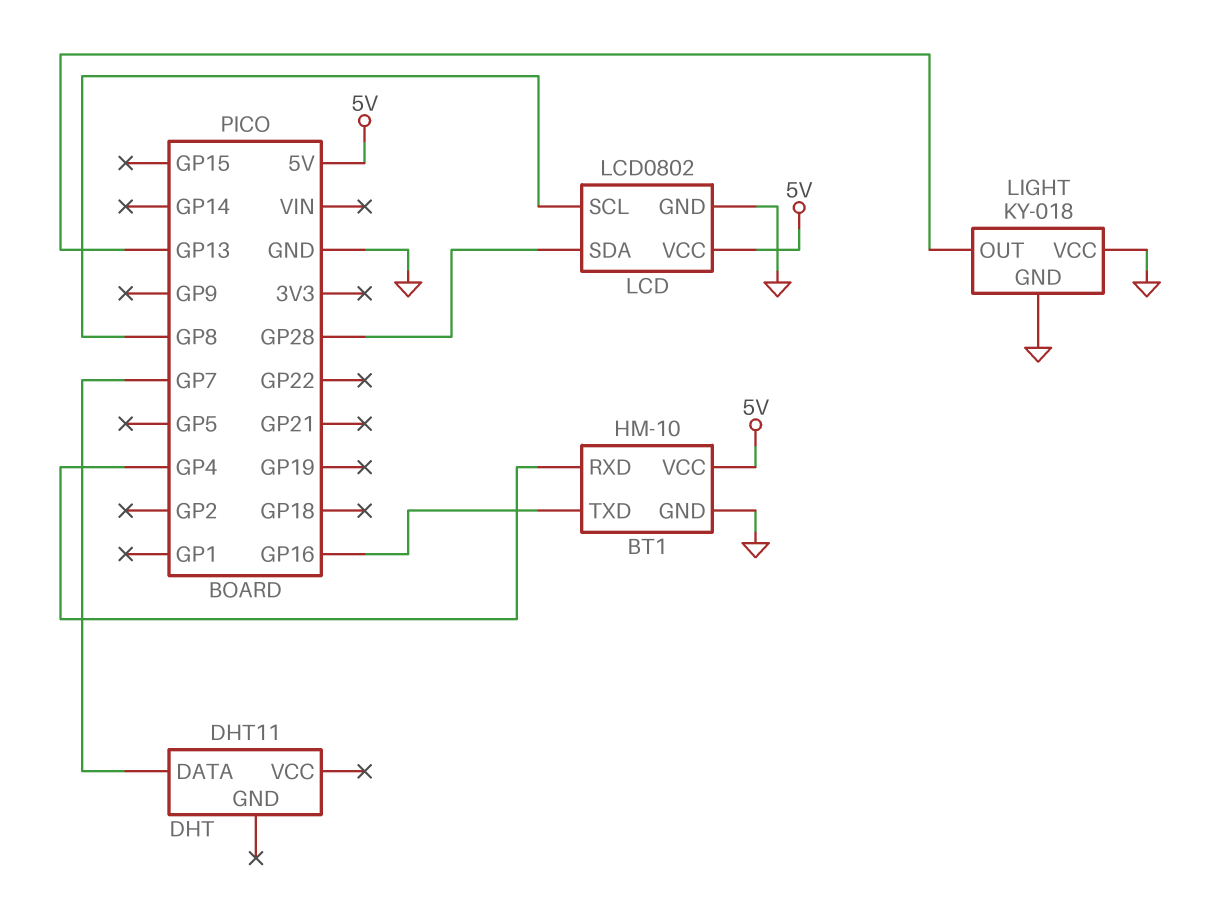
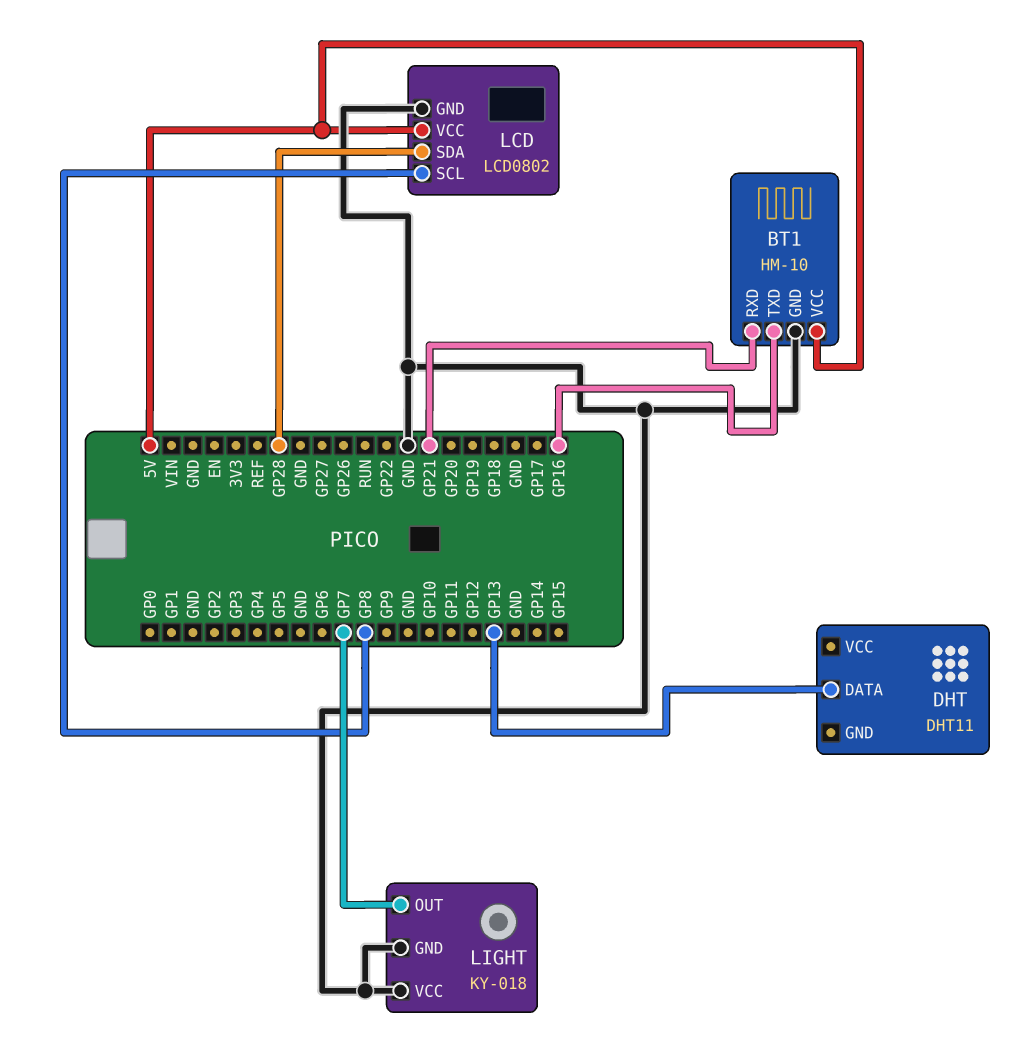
BT1 pin RXD: GP4 -> GP21
DHT pin DATA: GP7 -> GP13
LIGHT pin OUT: GP13 -> GP7

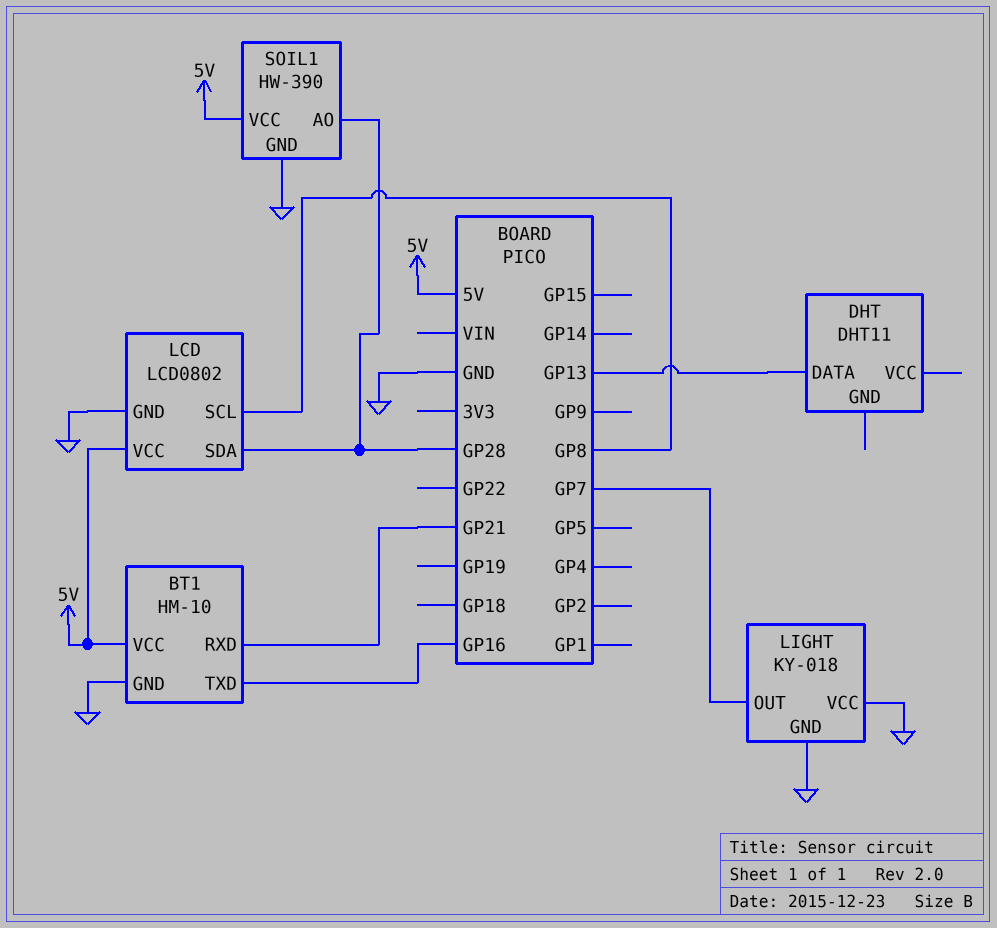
SOIL1: none -> HW-390
SOIL1 pin AO: none -> GP28
SOIL1 pin GND: none -> GND
SOIL1 pin VCC: none -> 5V

